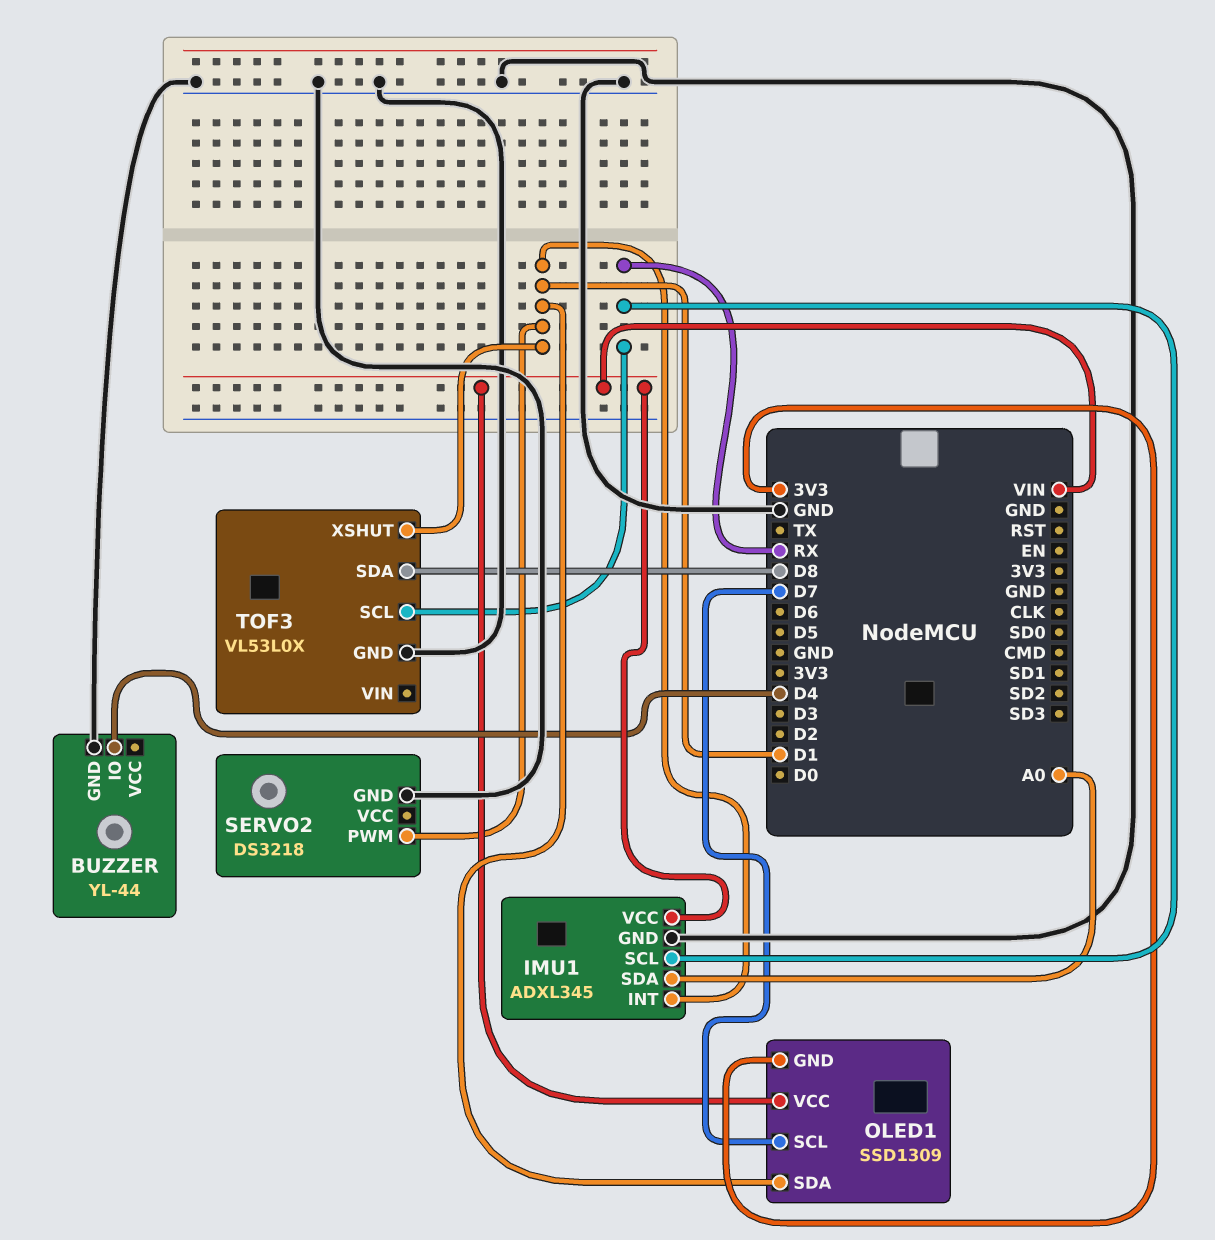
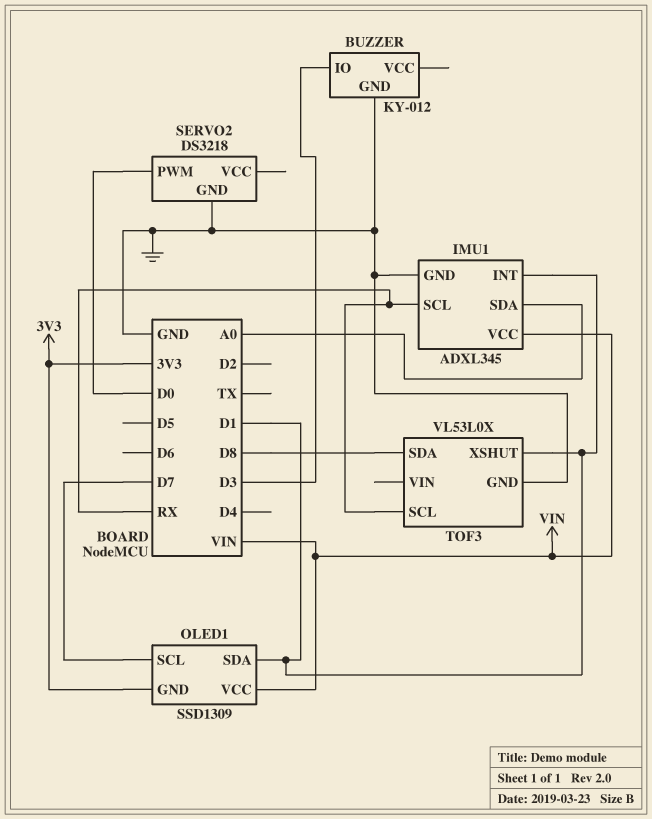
BUZZER: YL-44 -> KY-012
BUZZER pin IO: D4 -> D3
SERVO2 pin PWM: D1 -> D0

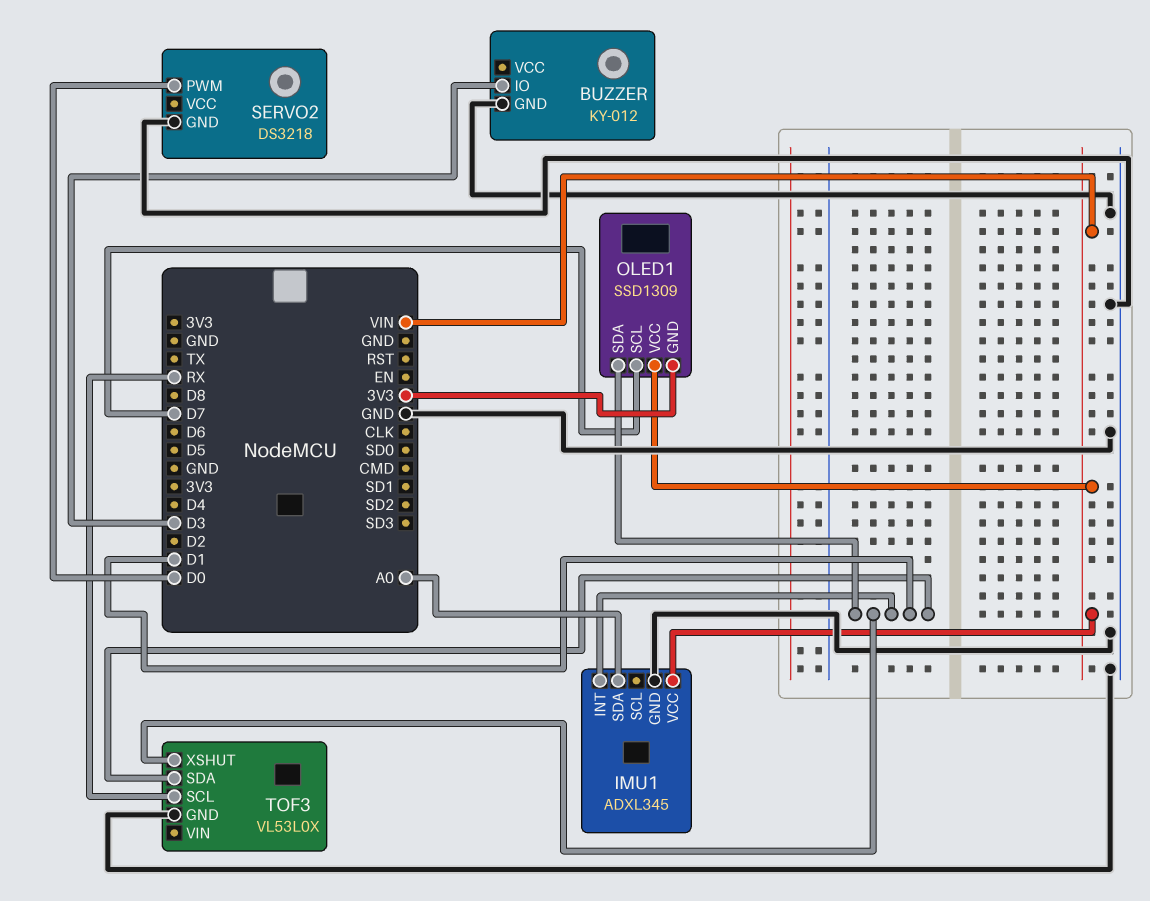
IMU1 pin SCL: RX -> none
TOF3 pin SDA: D8 -> D1

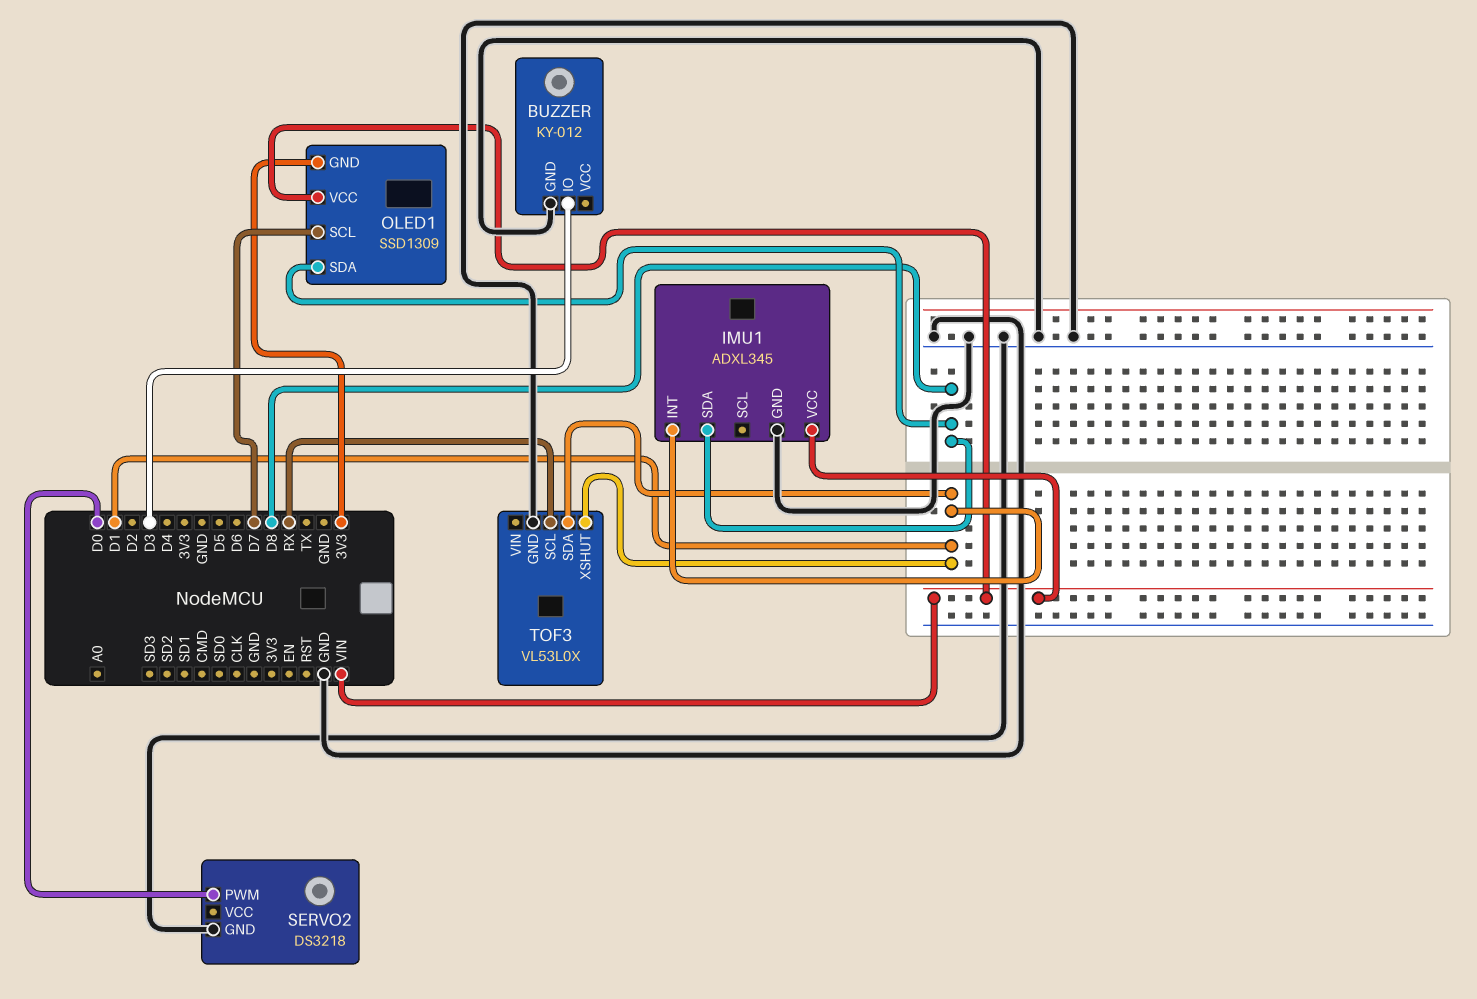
IMU1 pin SDA: A0 -> D8
OLED1 pin SDA: D1 -> D8

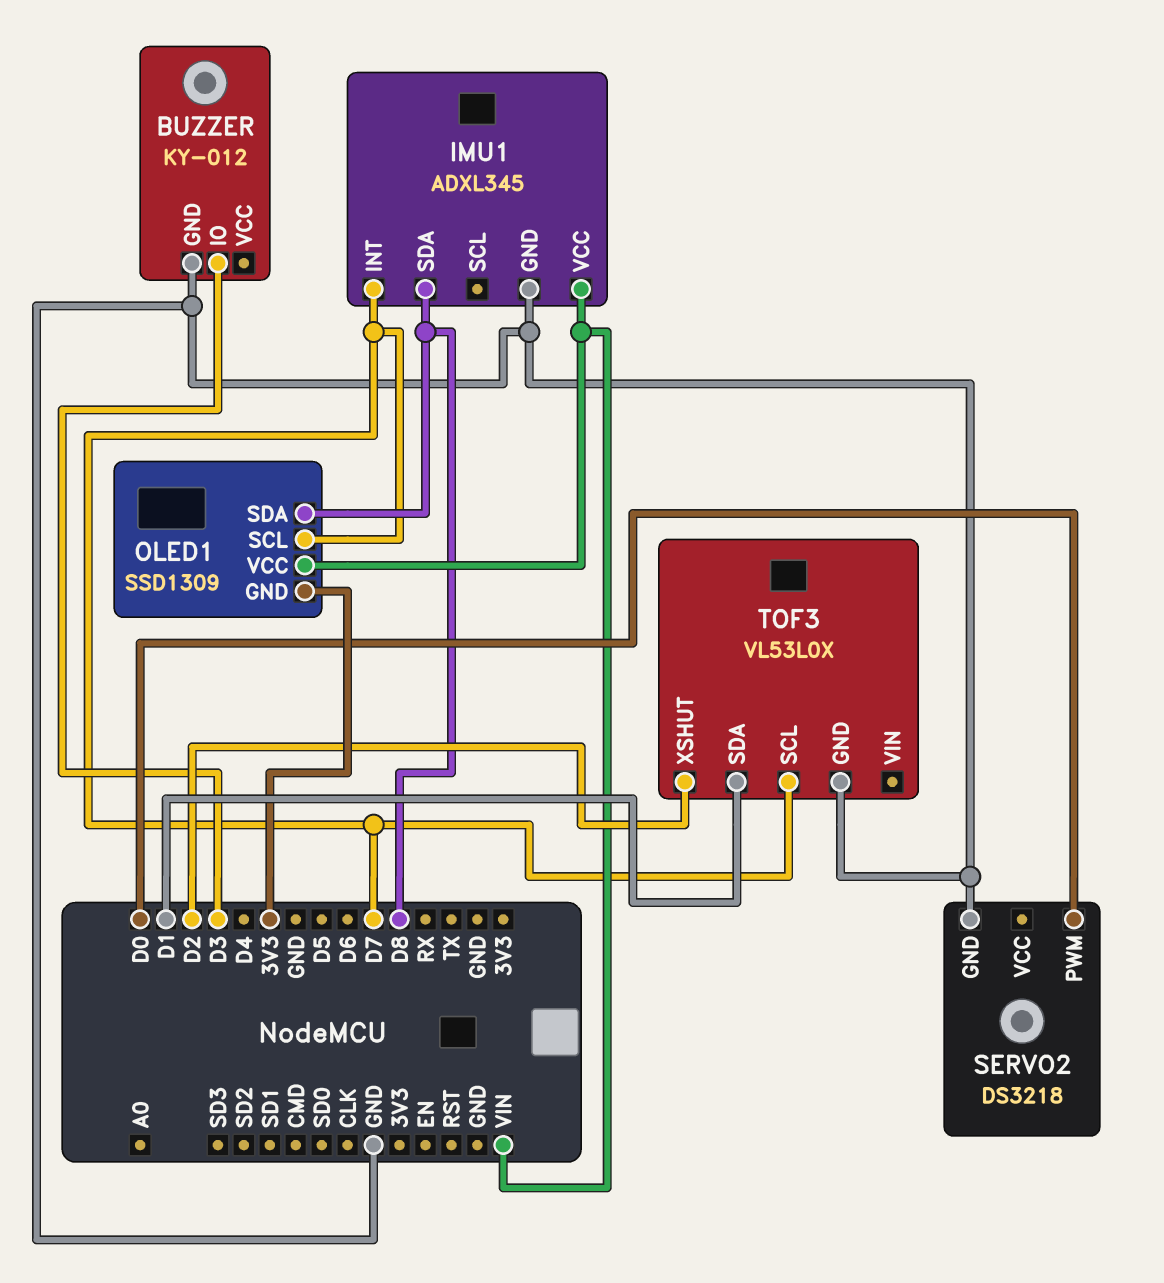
IMU1 pin INT: D1 -> D7
TOF3 pin SCL: RX -> D7
TOF3 pin XSHUT: D1 -> D2

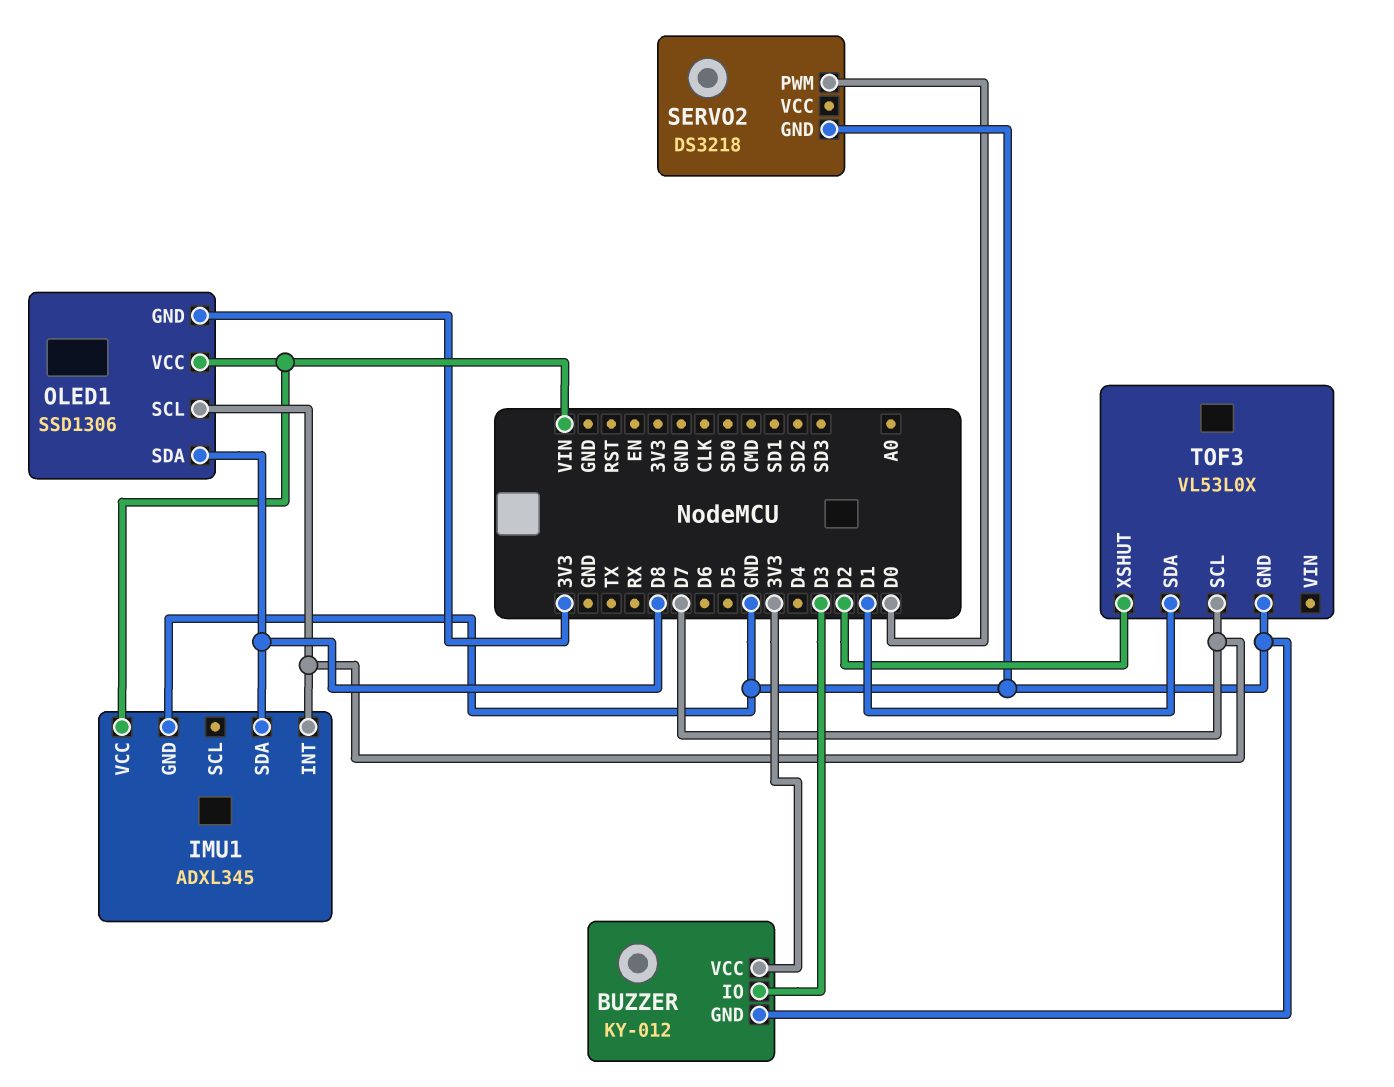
BUZZER pin VCC: none -> 3V3
OLED1: SSD1309 -> SSD1306

